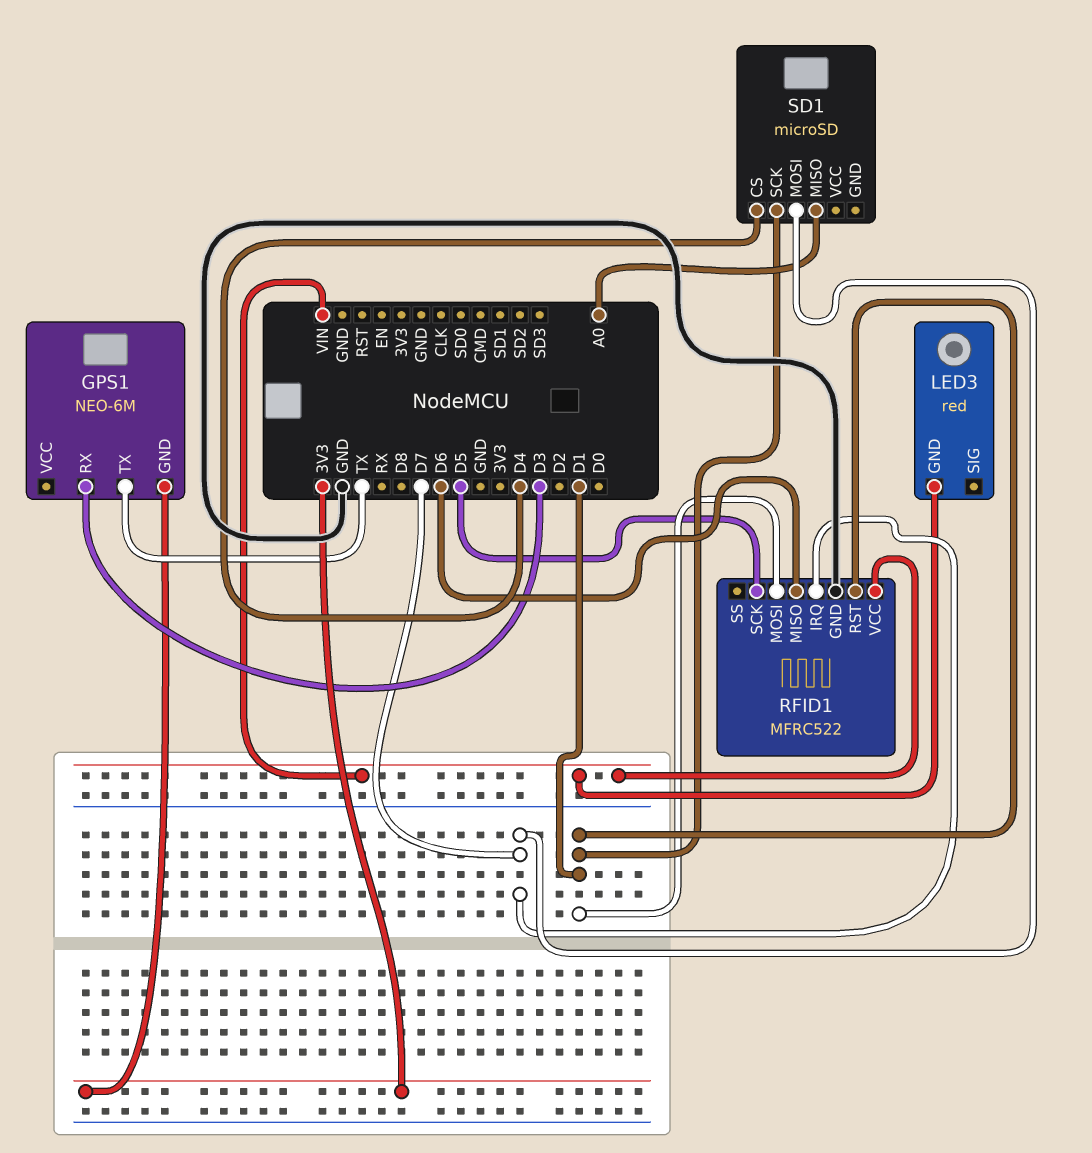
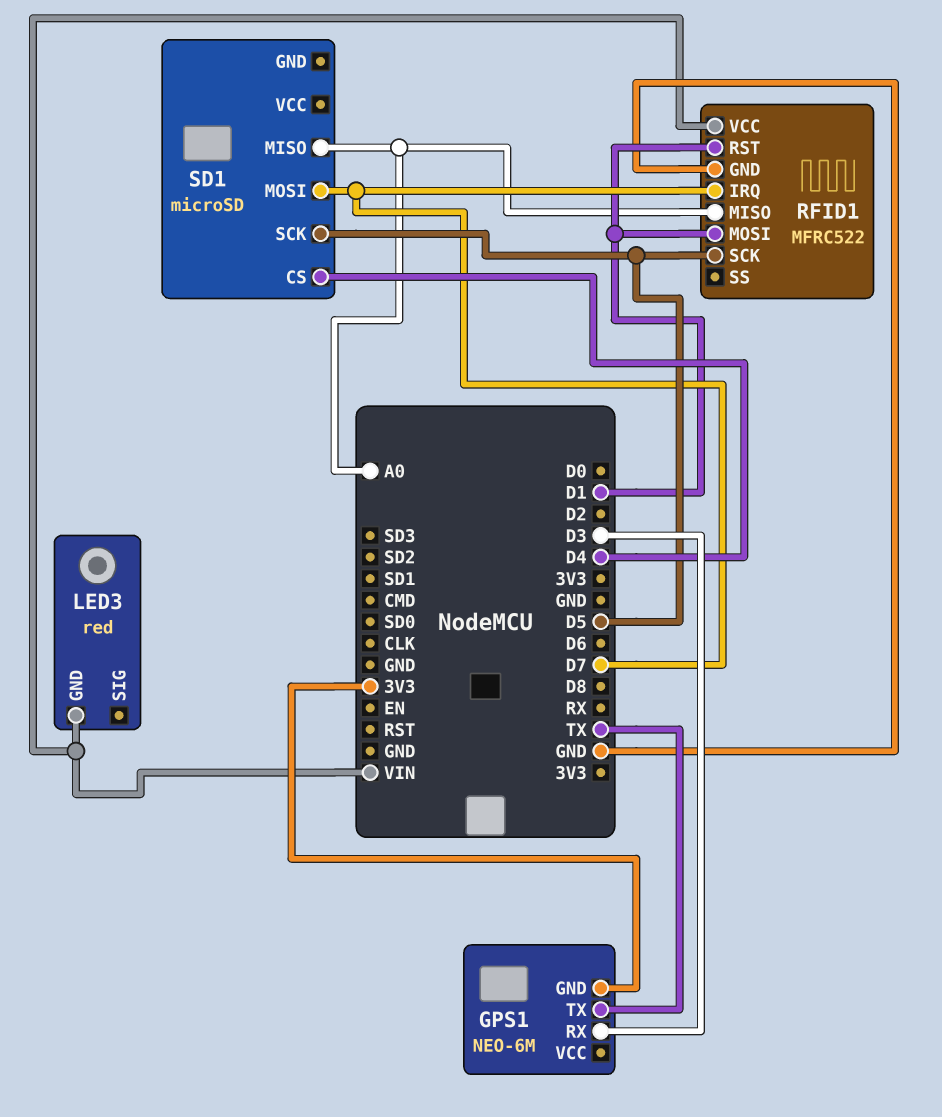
RFID1 pin MISO: D6 -> A0
SD1 pin SCK: D1 -> D5

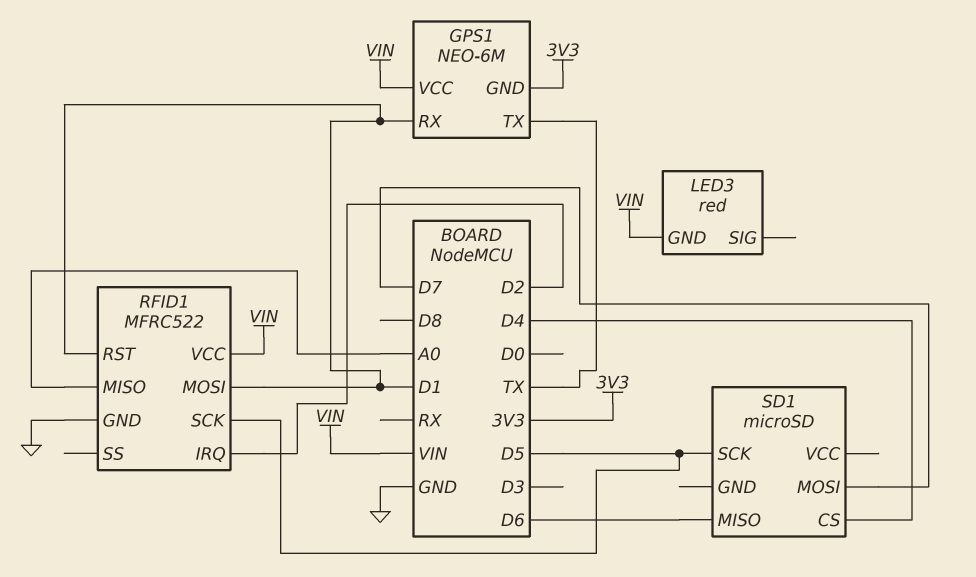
GPS1 pin RX: D3 -> D1
GPS1 pin VCC: none -> VIN
RFID1 pin IRQ: D7 -> D2
SD1 pin MISO: A0 -> D6

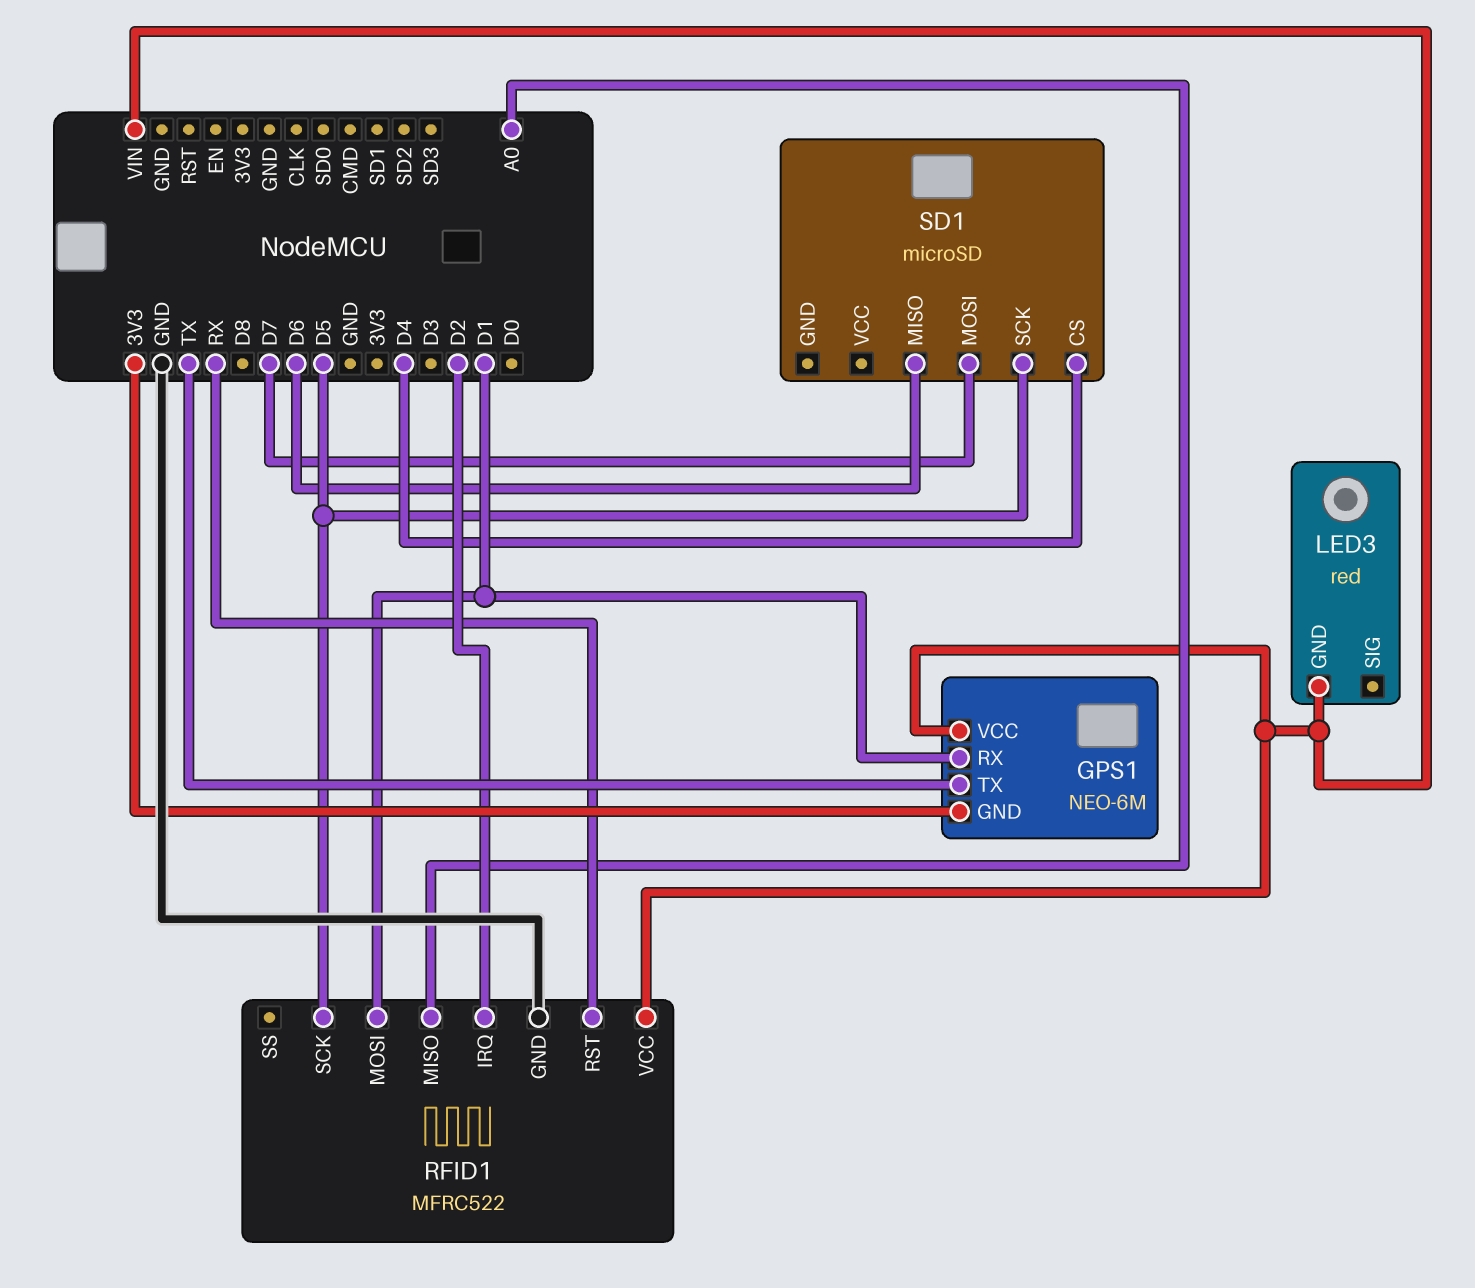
RFID1 pin RST: D1 -> RX

